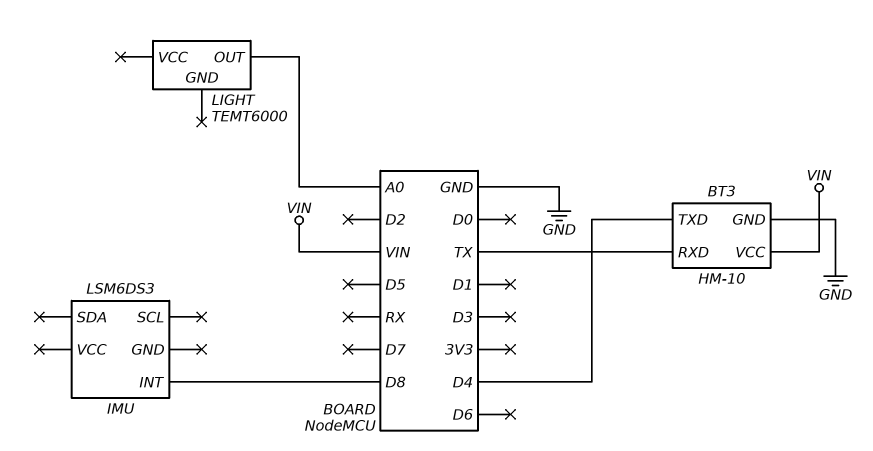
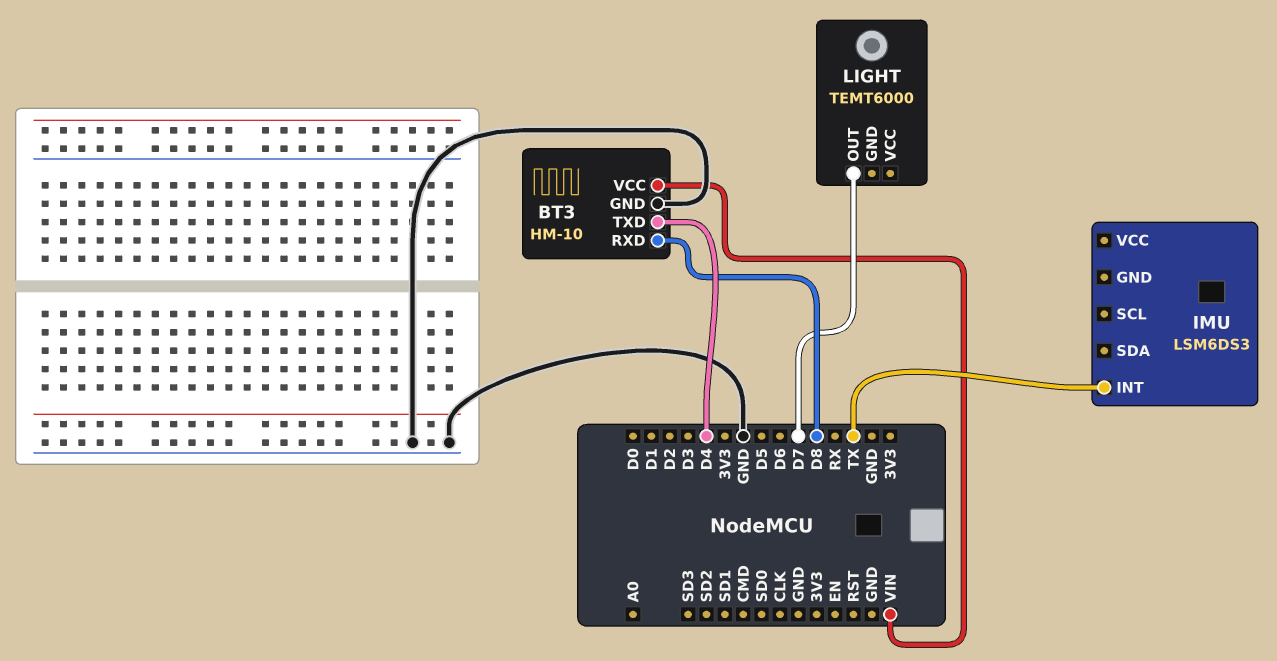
BT3 pin RXD: TX -> D8
IMU pin INT: D8 -> TX
LIGHT pin OUT: A0 -> D7

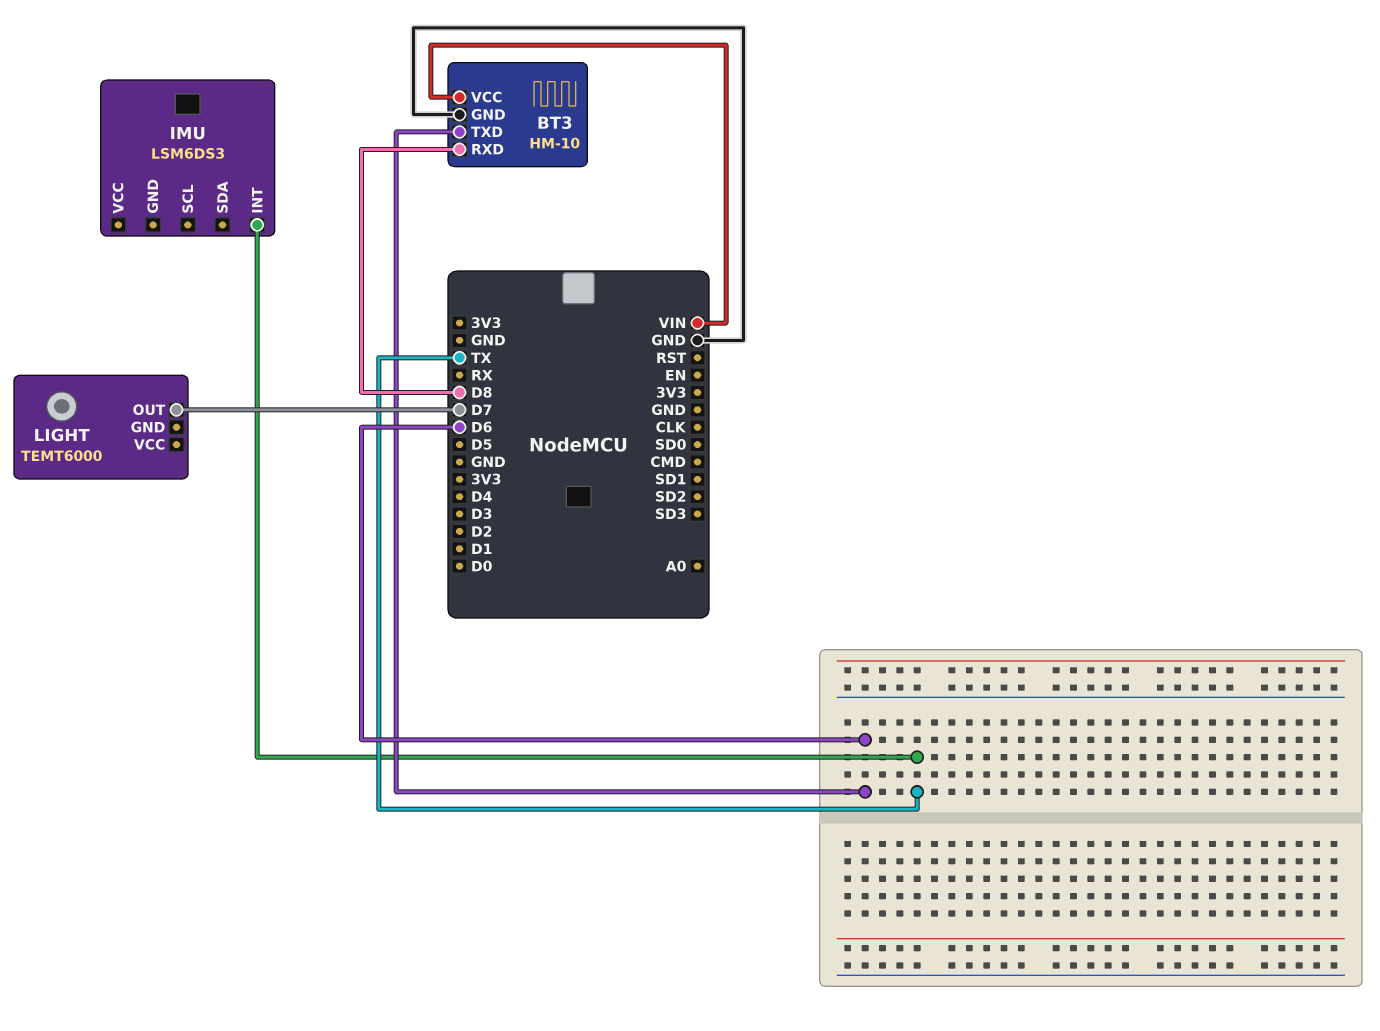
BT3 pin TXD: D4 -> D6

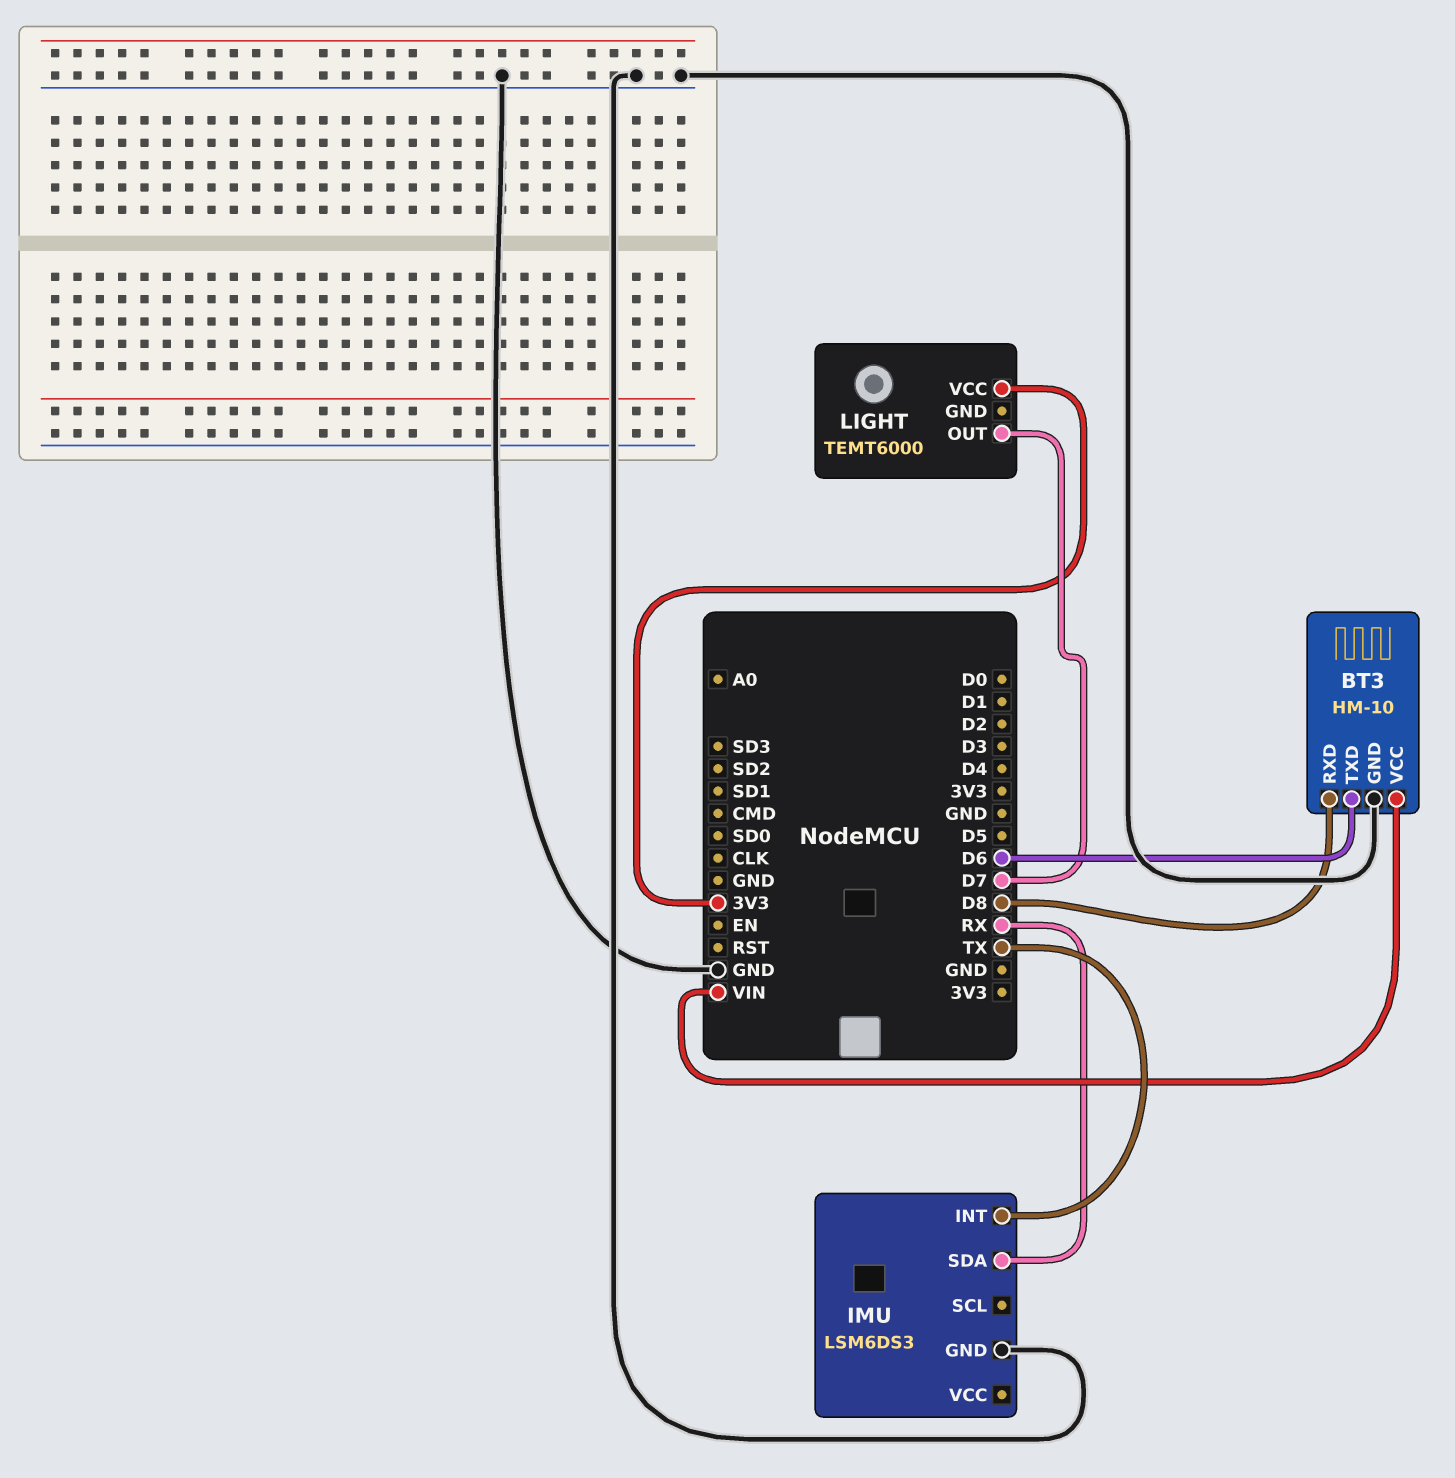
IMU pin GND: none -> GND
IMU pin SDA: none -> RX
LIGHT pin VCC: none -> 3V3

